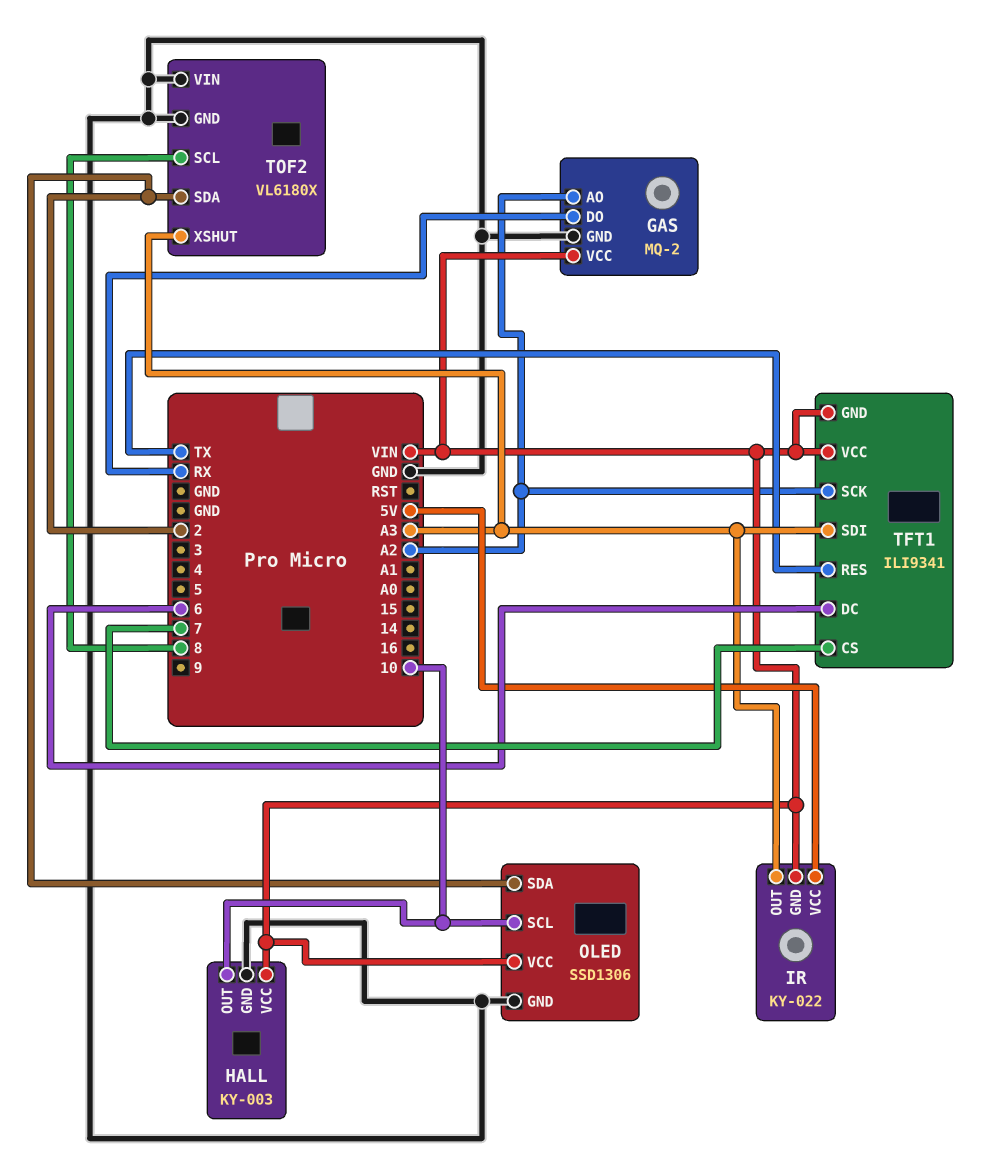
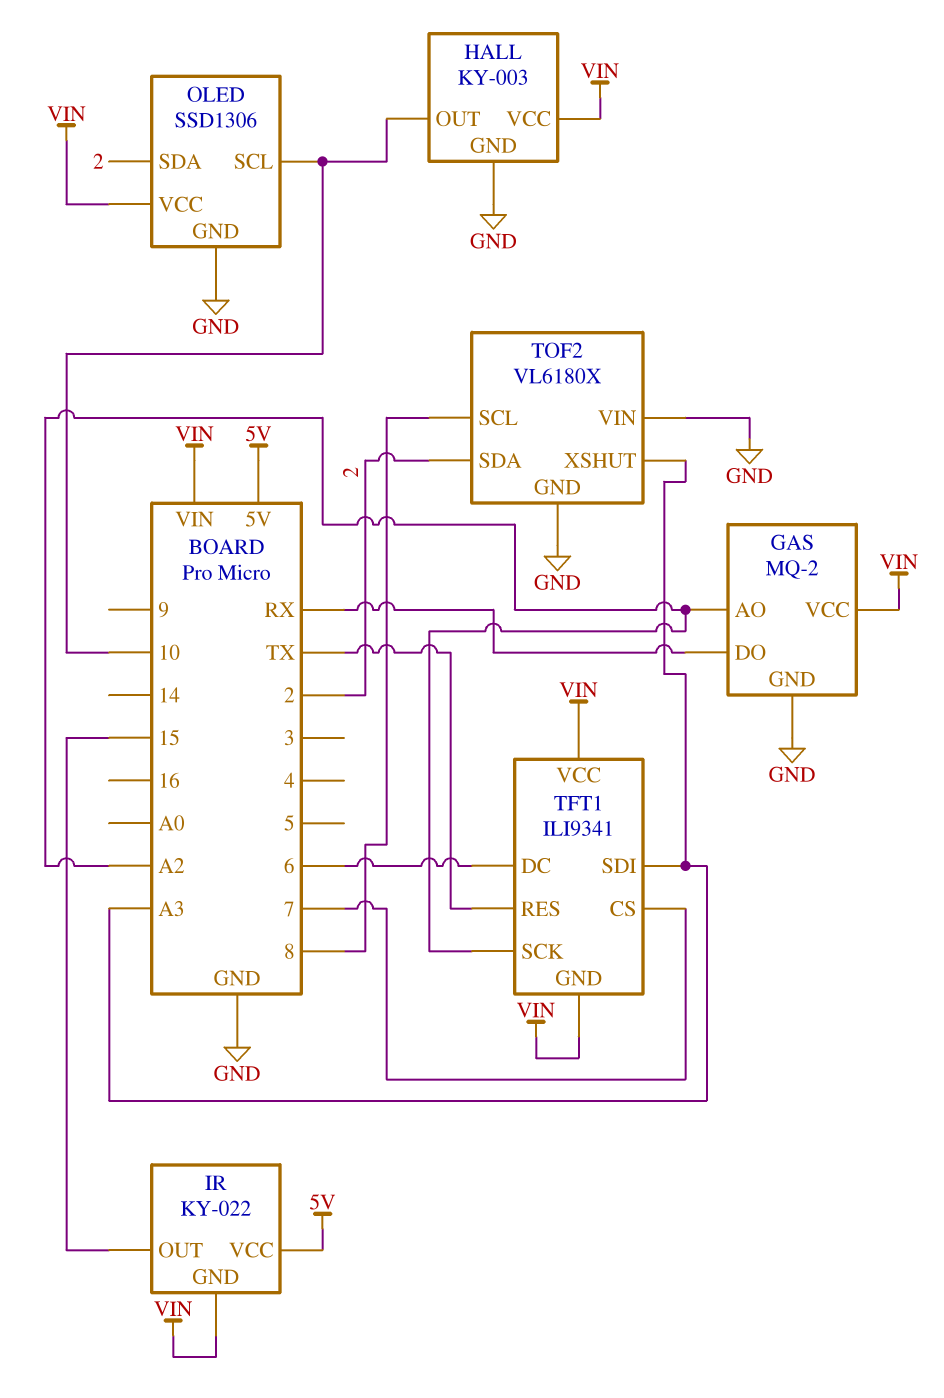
IR pin OUT: A3 -> 15

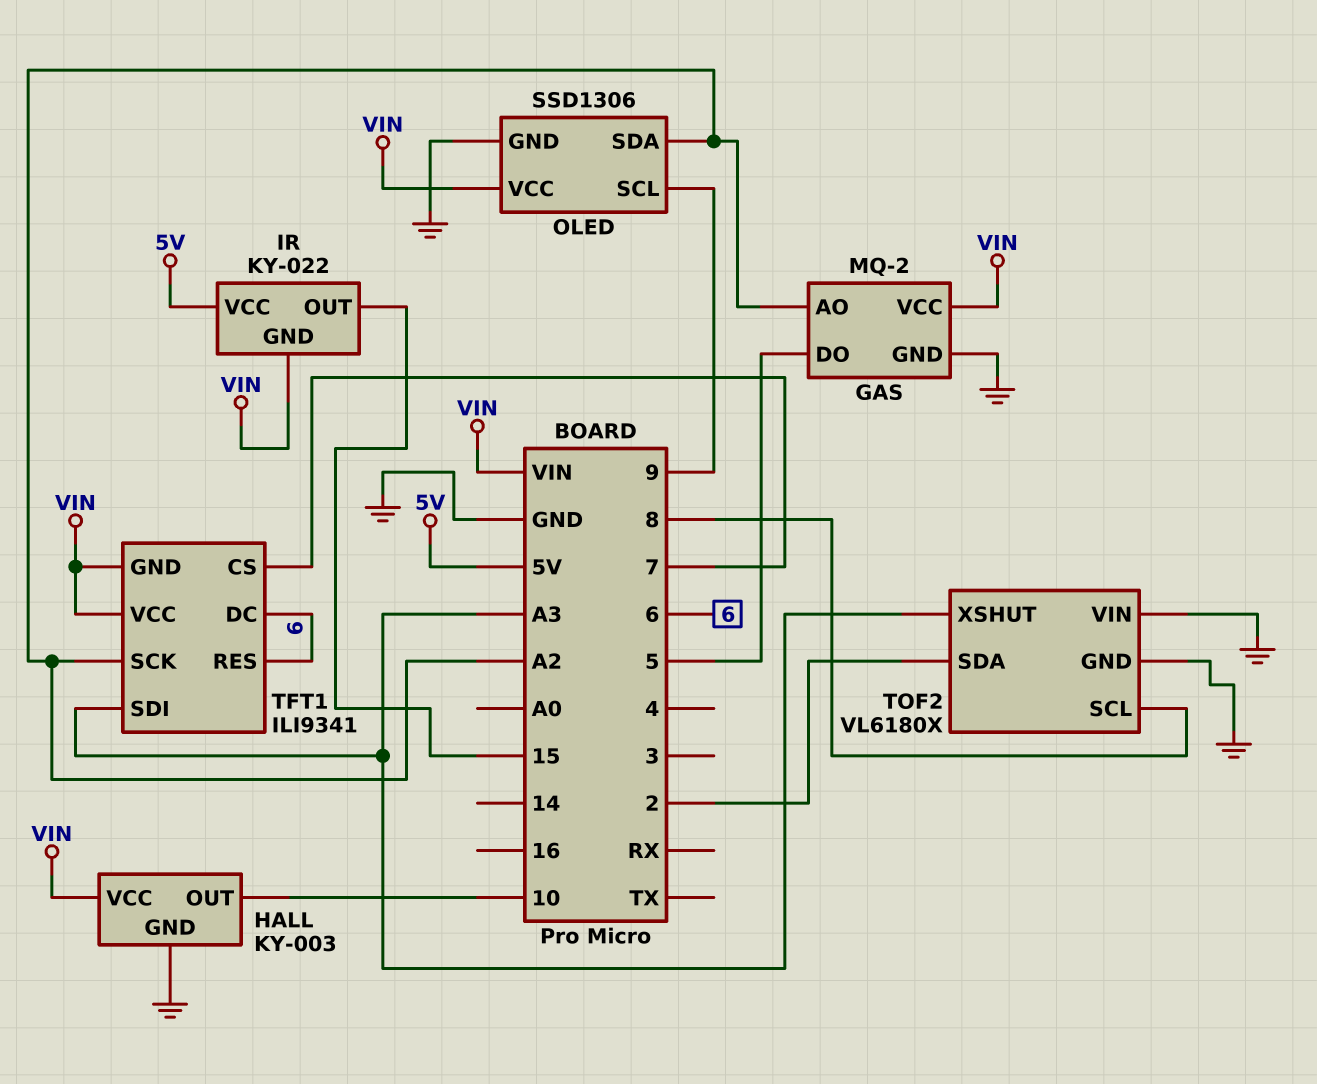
GAS pin DO: RX -> 5
OLED pin SCL: 10 -> 9
OLED pin SDA: 2 -> A2
TFT1 pin RES: TX -> 6

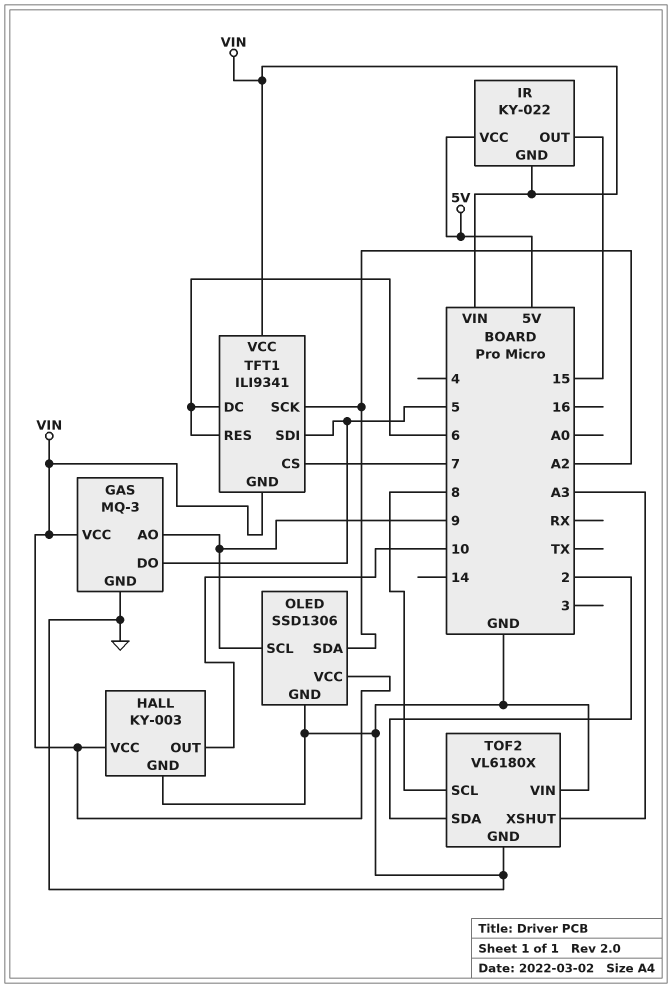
GAS: MQ-2 -> MQ-3
GAS pin AO: A2 -> 9
TFT1 pin SDI: A3 -> 5

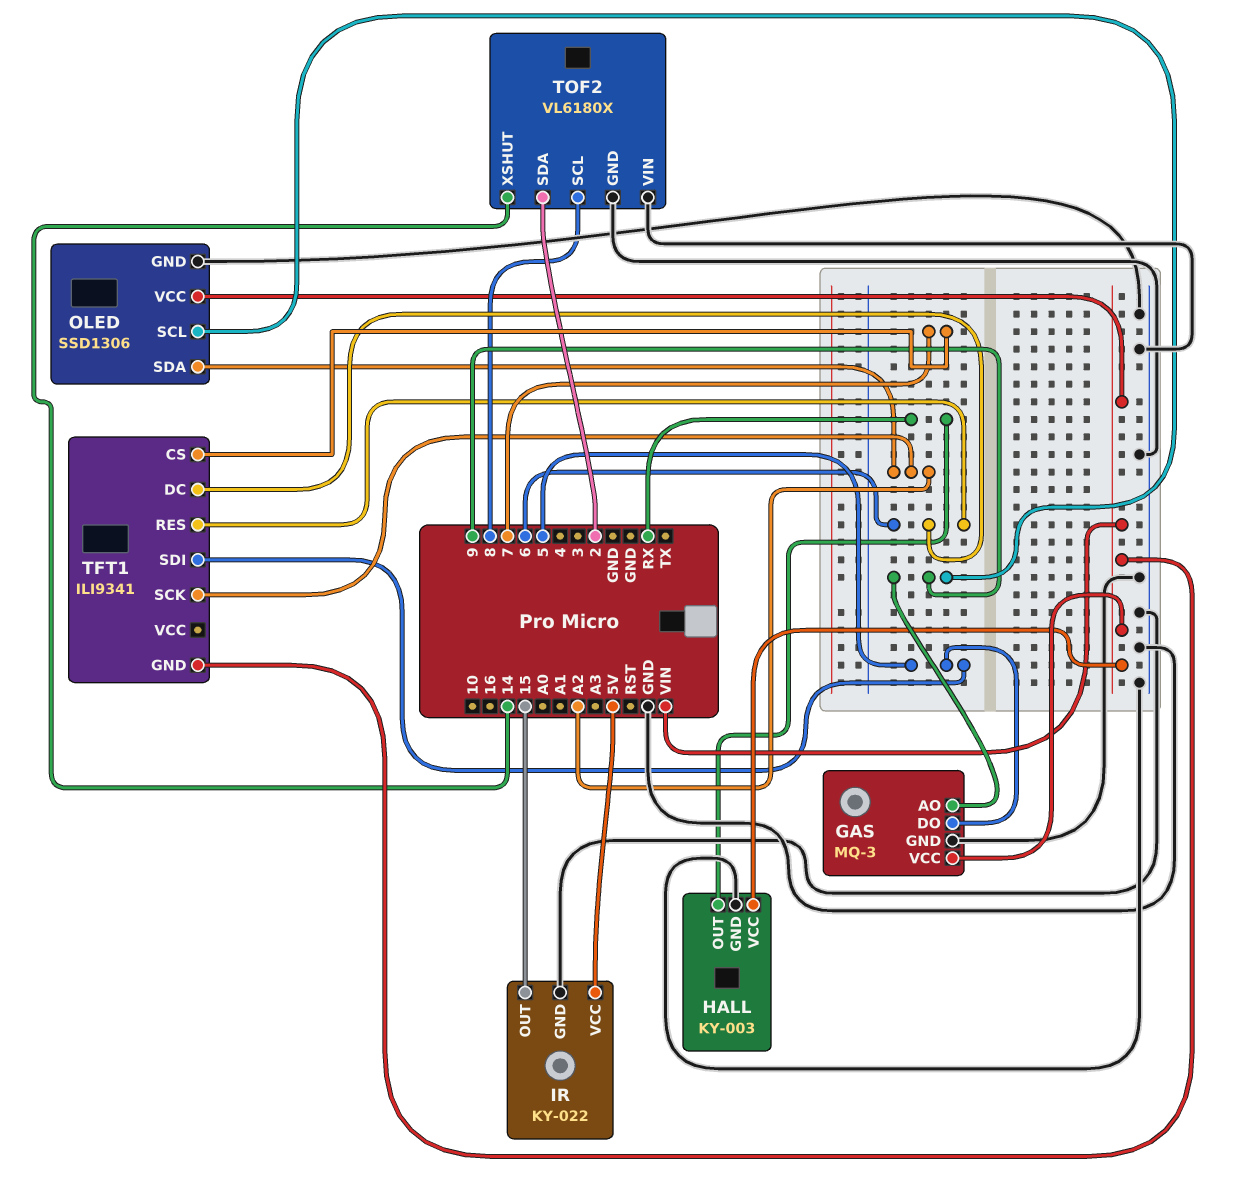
HALL pin OUT: 10 -> RX
IR pin GND: VIN -> GND
TFT1 pin VCC: VIN -> none
TOF2 pin XSHUT: A3 -> 14

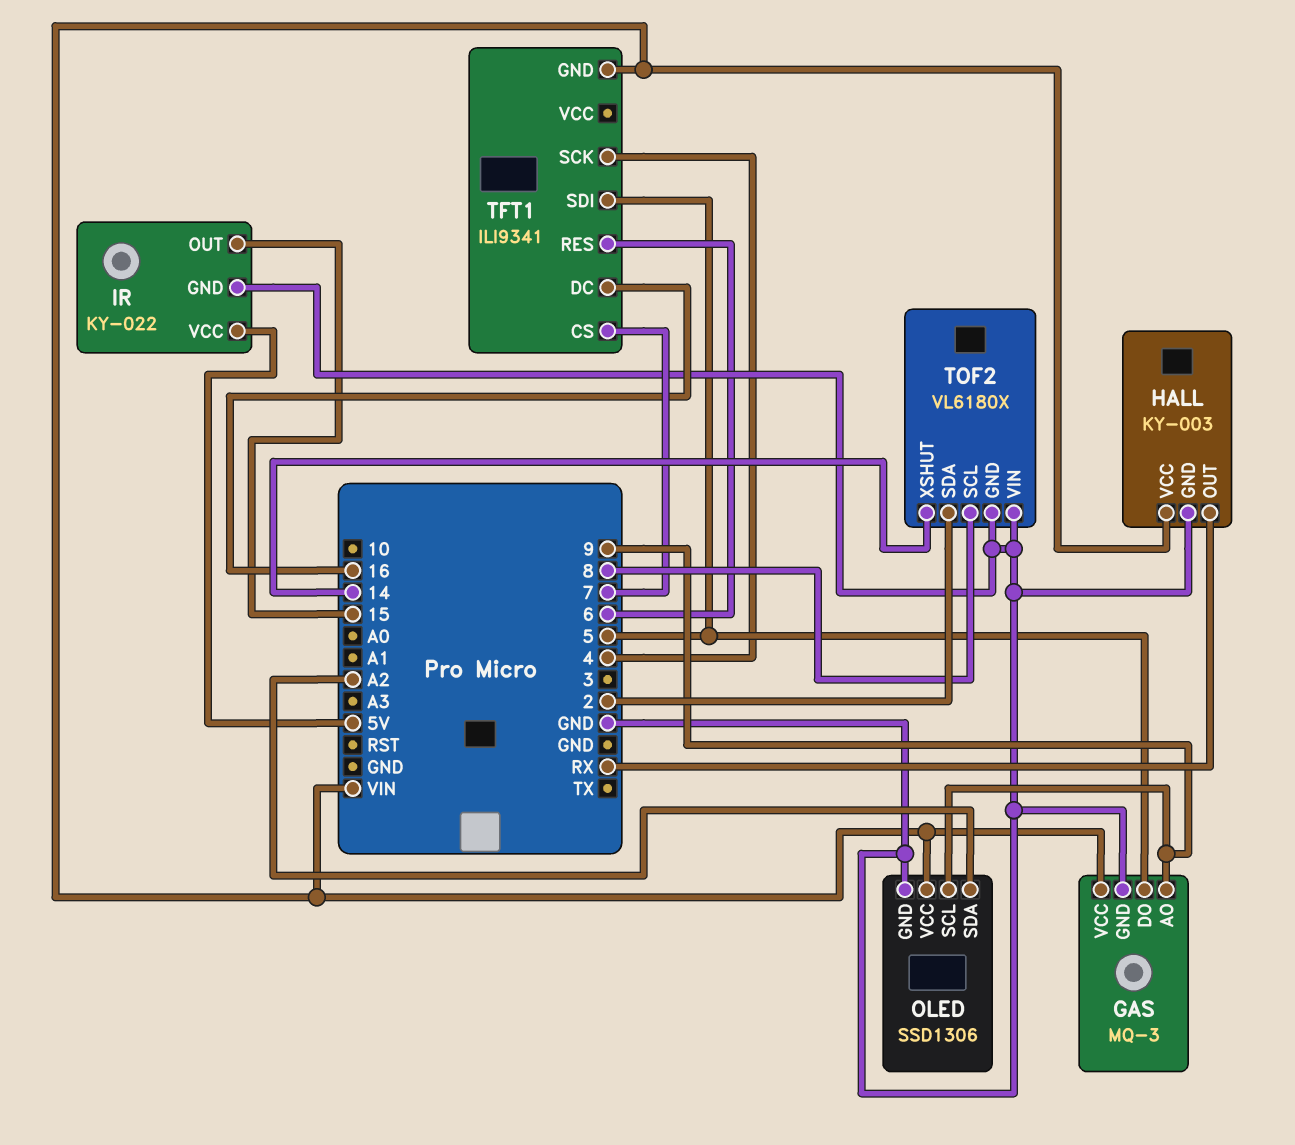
TFT1 pin DC: 6 -> 16
TFT1 pin SCK: A2 -> 4

